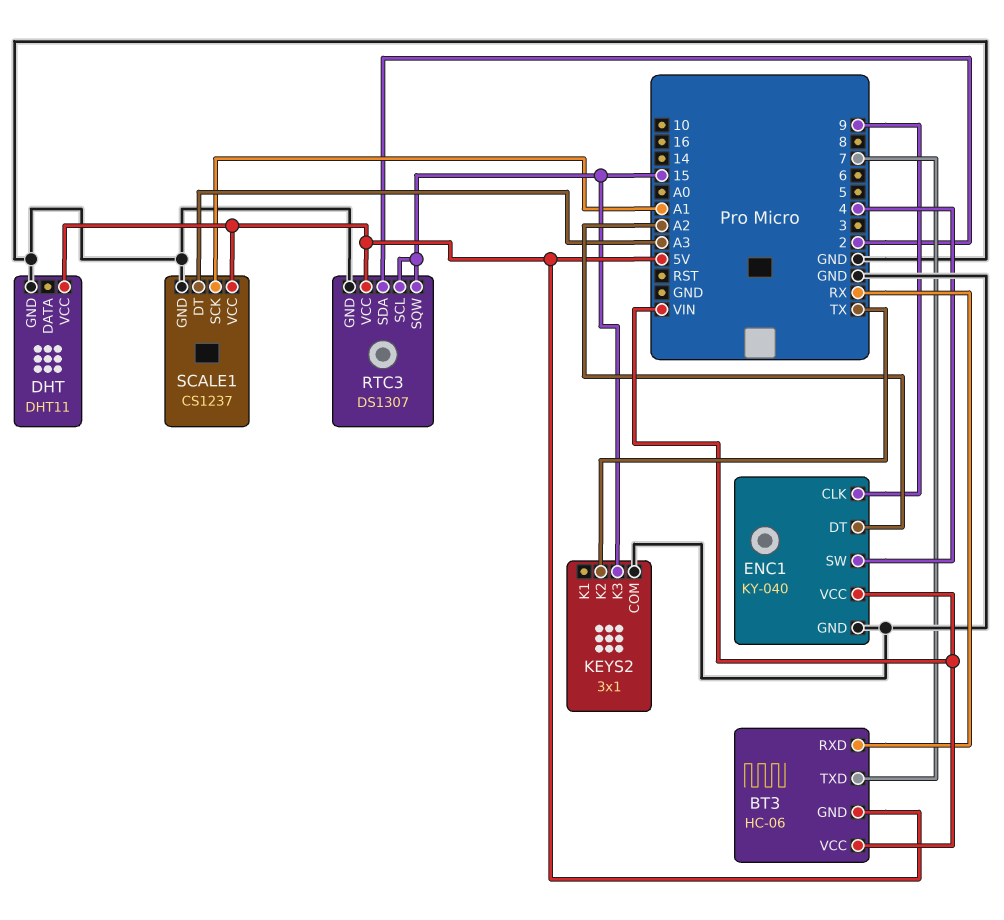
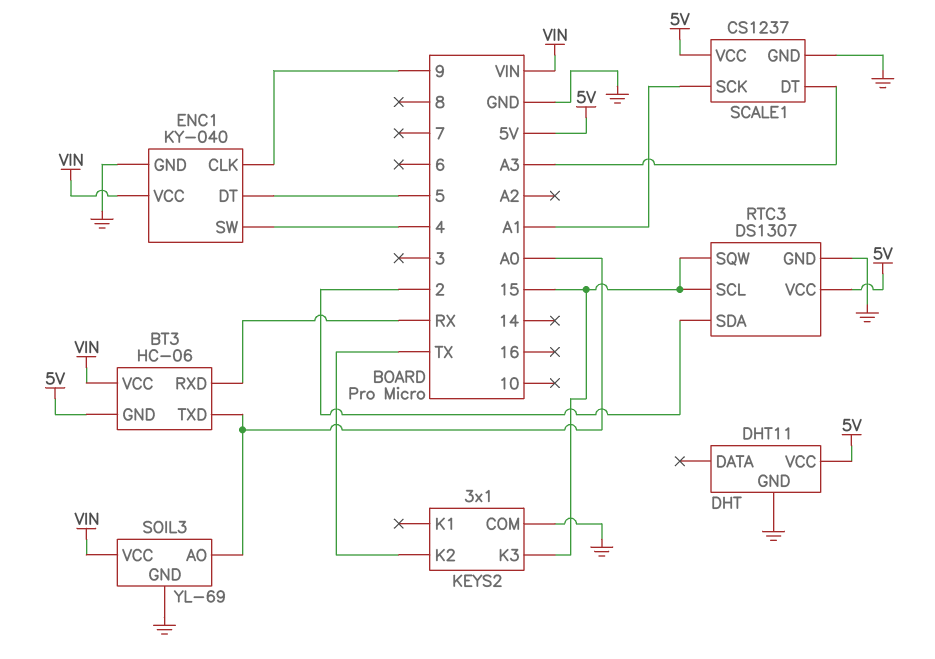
BT3 pin TXD: 7 -> A0
ENC1 pin DT: A2 -> 5
SOIL3: none -> YL-69
SOIL3 pin AO: none -> A0
SOIL3 pin GND: none -> GND
SOIL3 pin VCC: none -> VIN

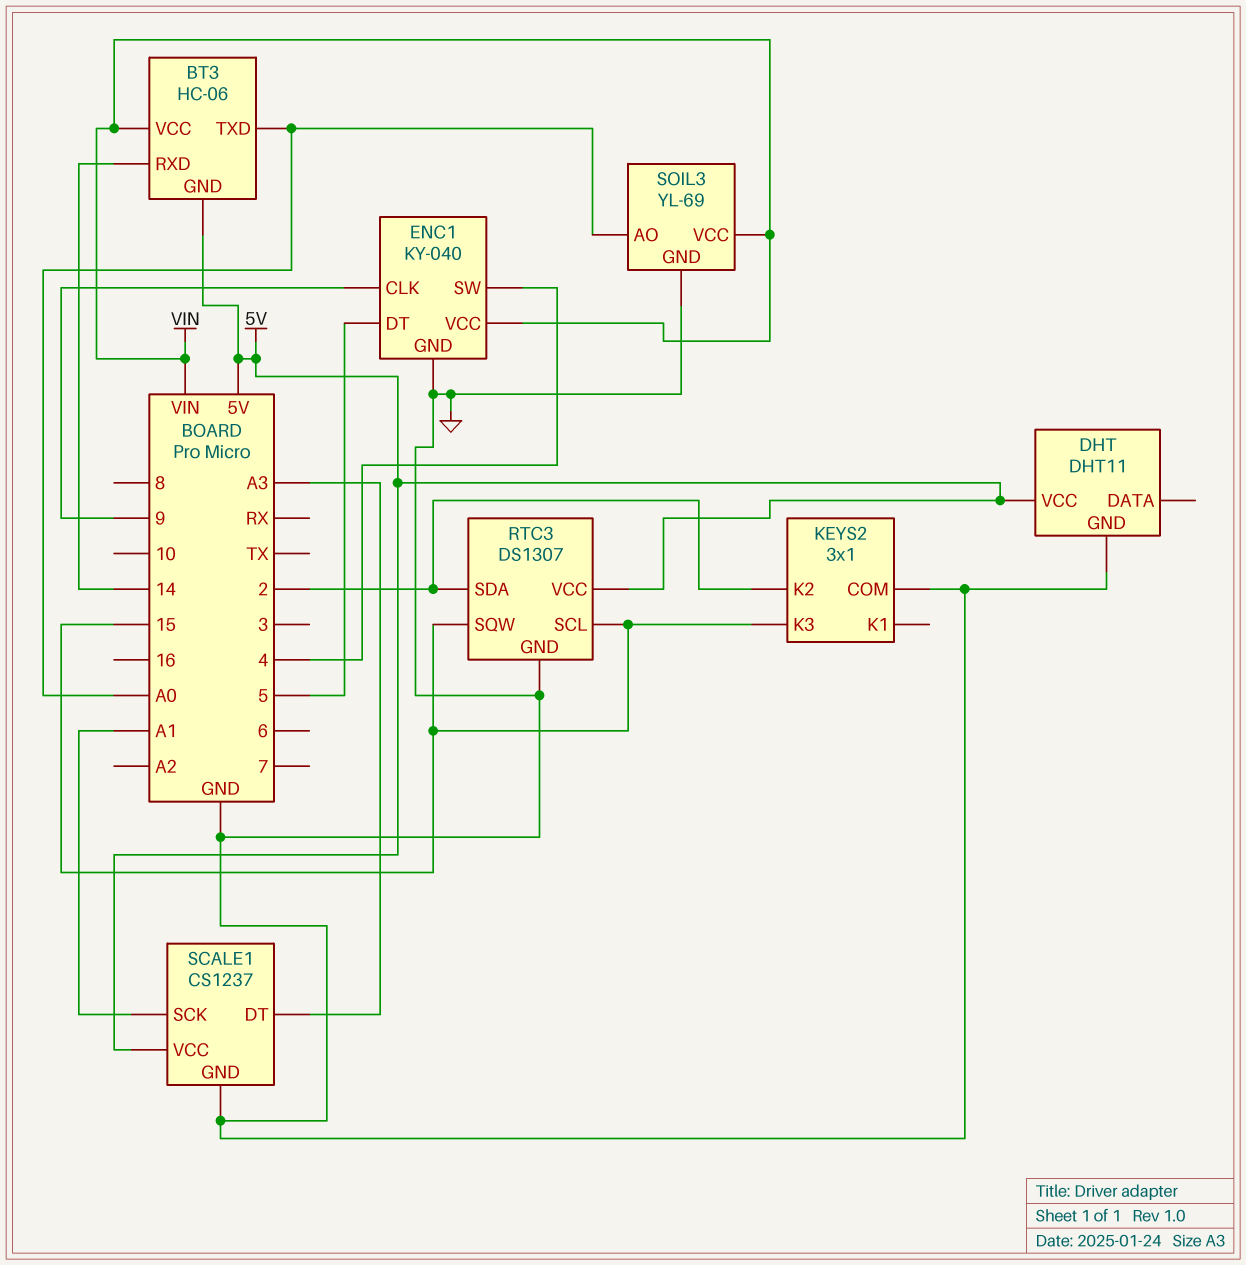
BT3 pin RXD: RX -> 14
KEYS2 pin K2: TX -> 2

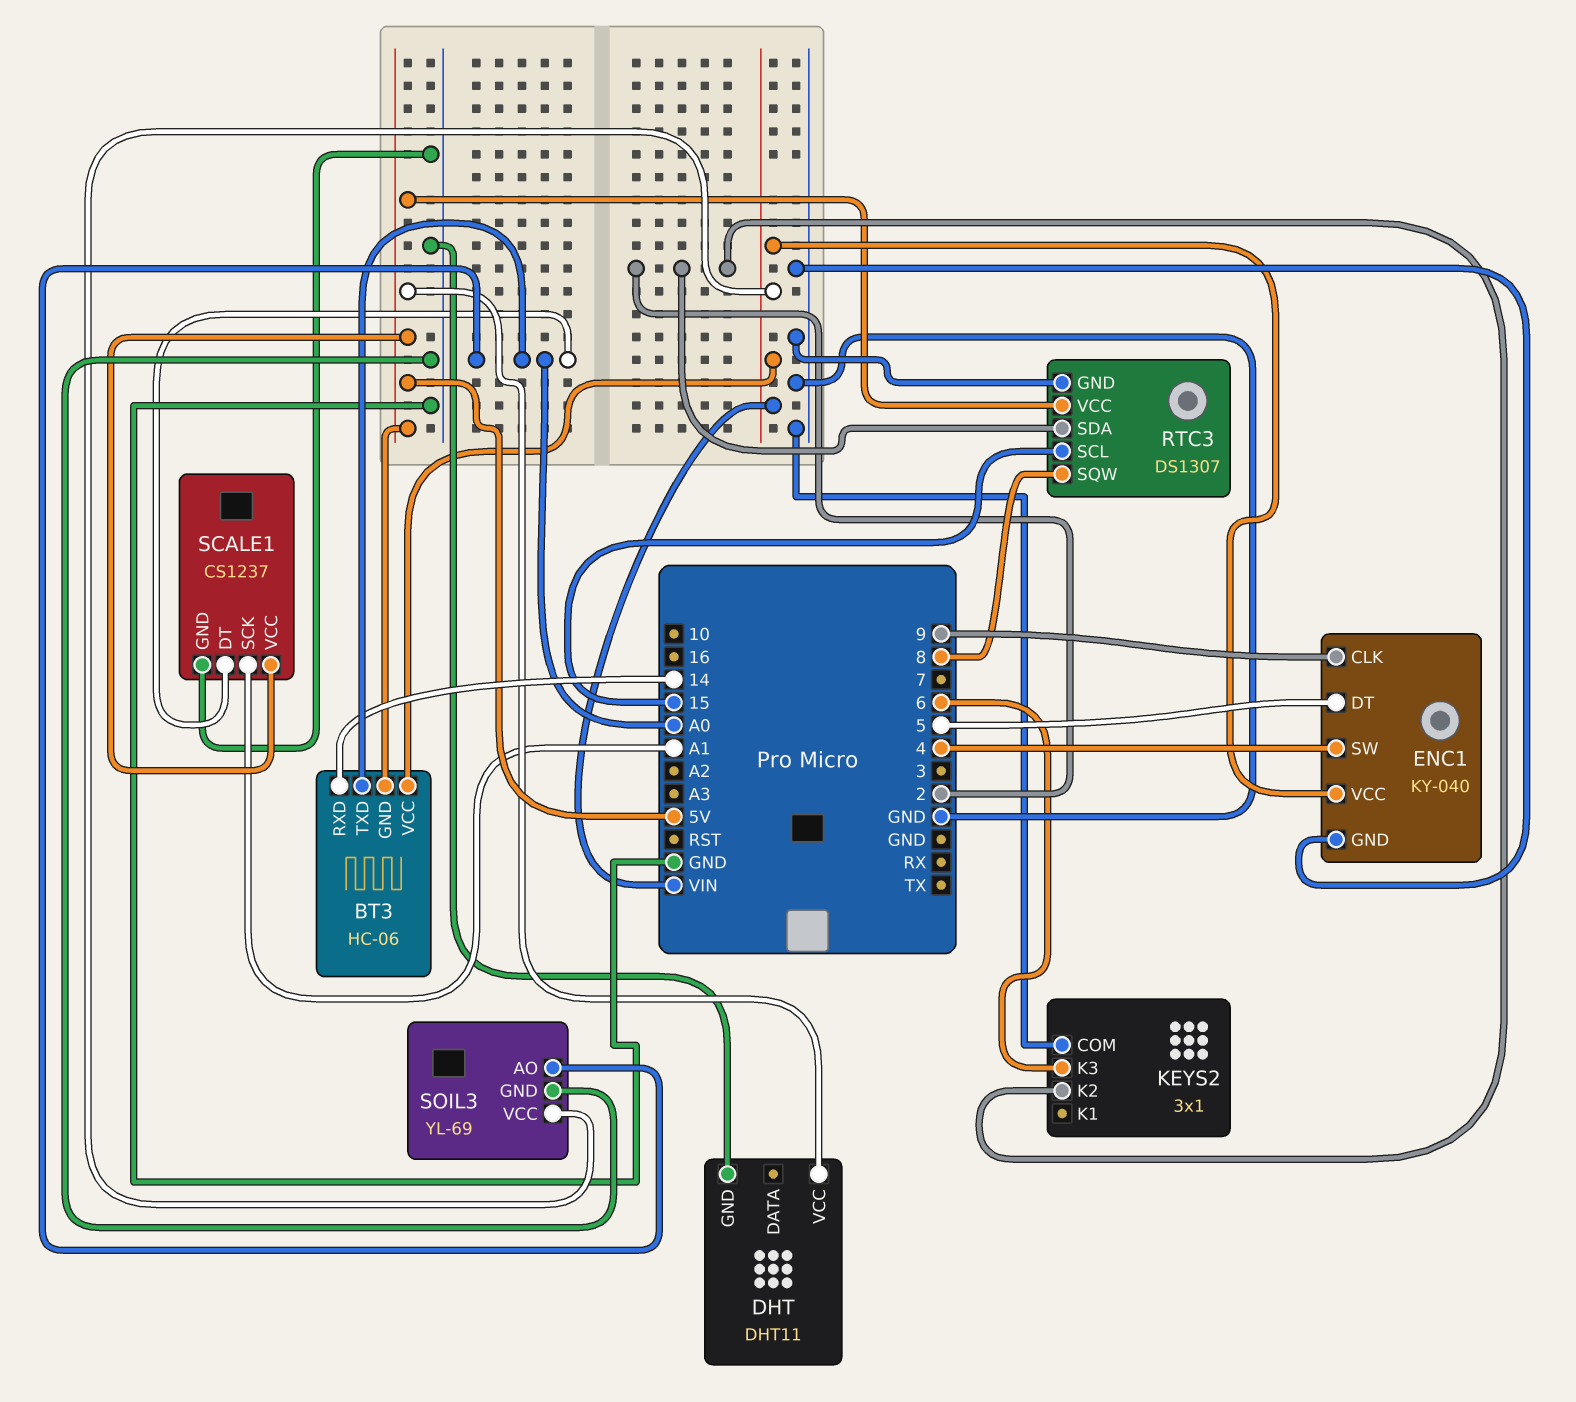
KEYS2 pin K3: 15 -> 6
RTC3 pin SQW: 15 -> 8
SCALE1 pin DT: A3 -> A0

